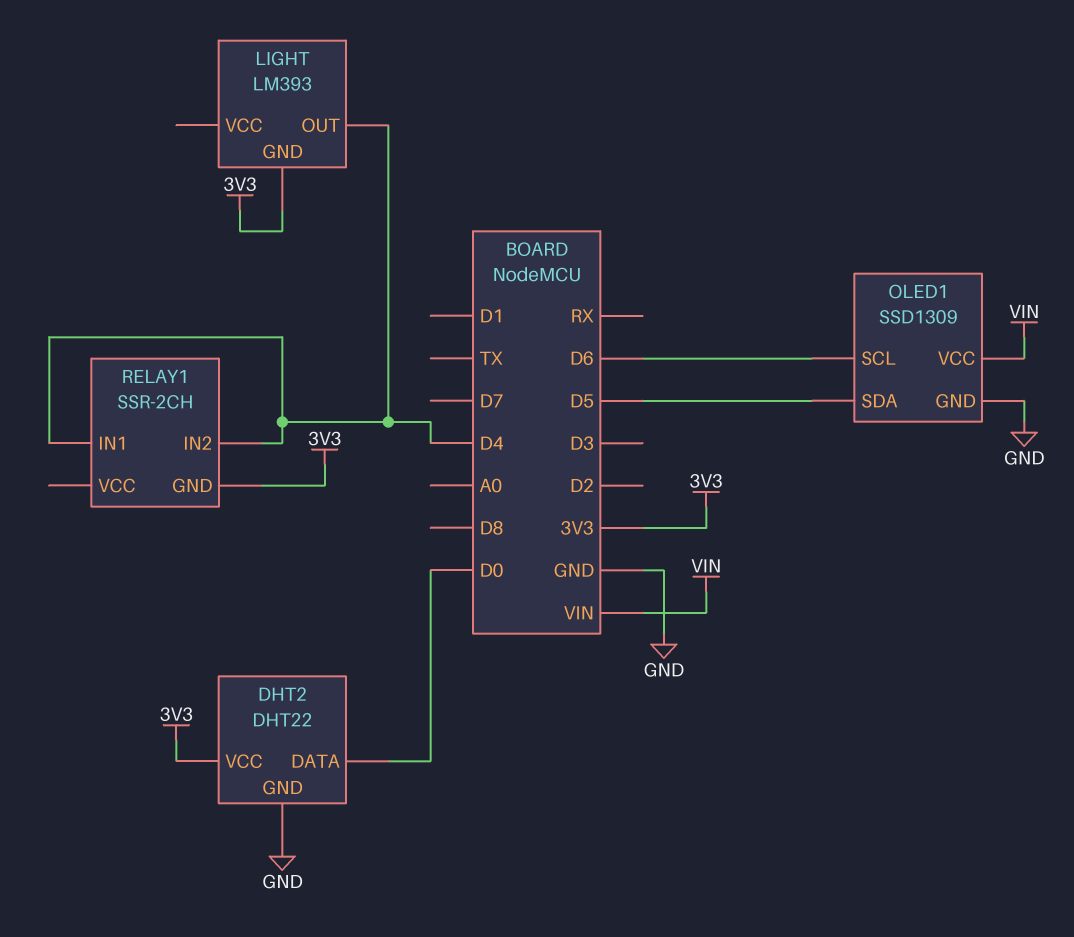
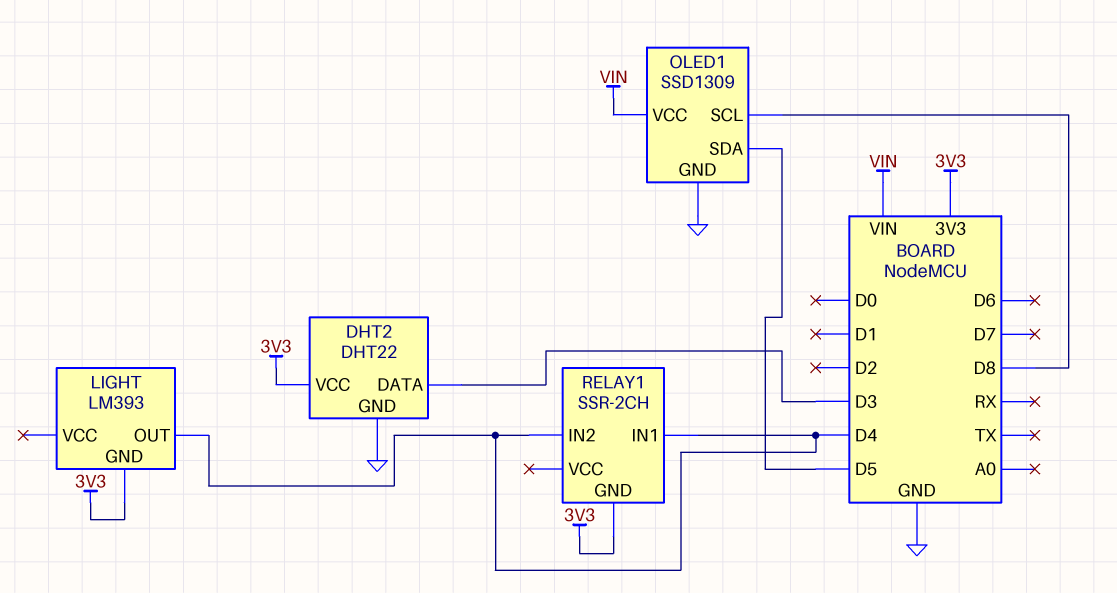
DHT2 pin DATA: D0 -> D3
OLED1 pin SCL: D6 -> D8

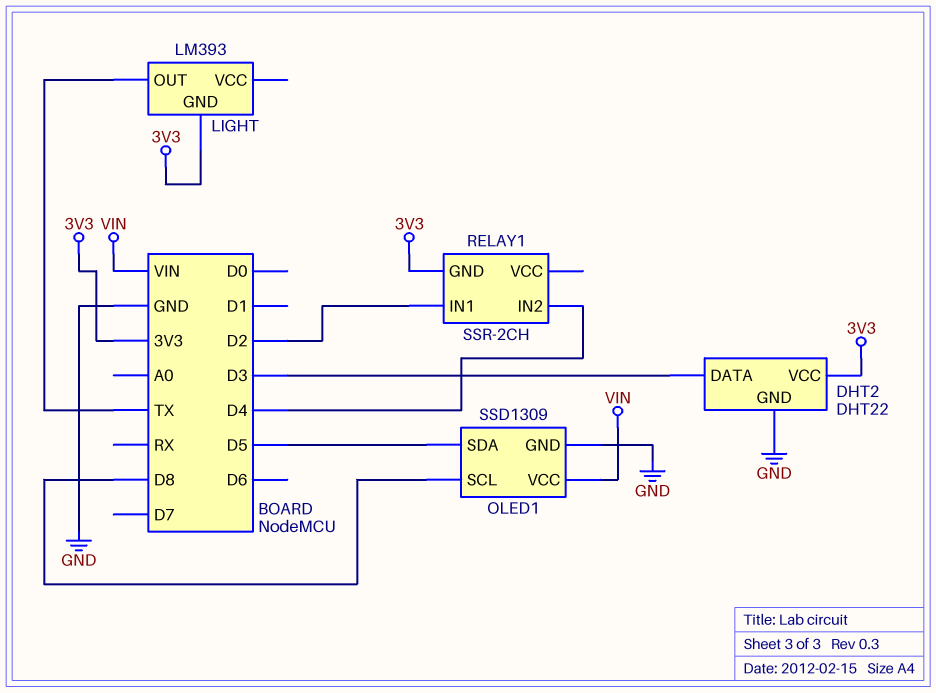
LIGHT pin OUT: D4 -> TX
RELAY1 pin IN1: D4 -> D2

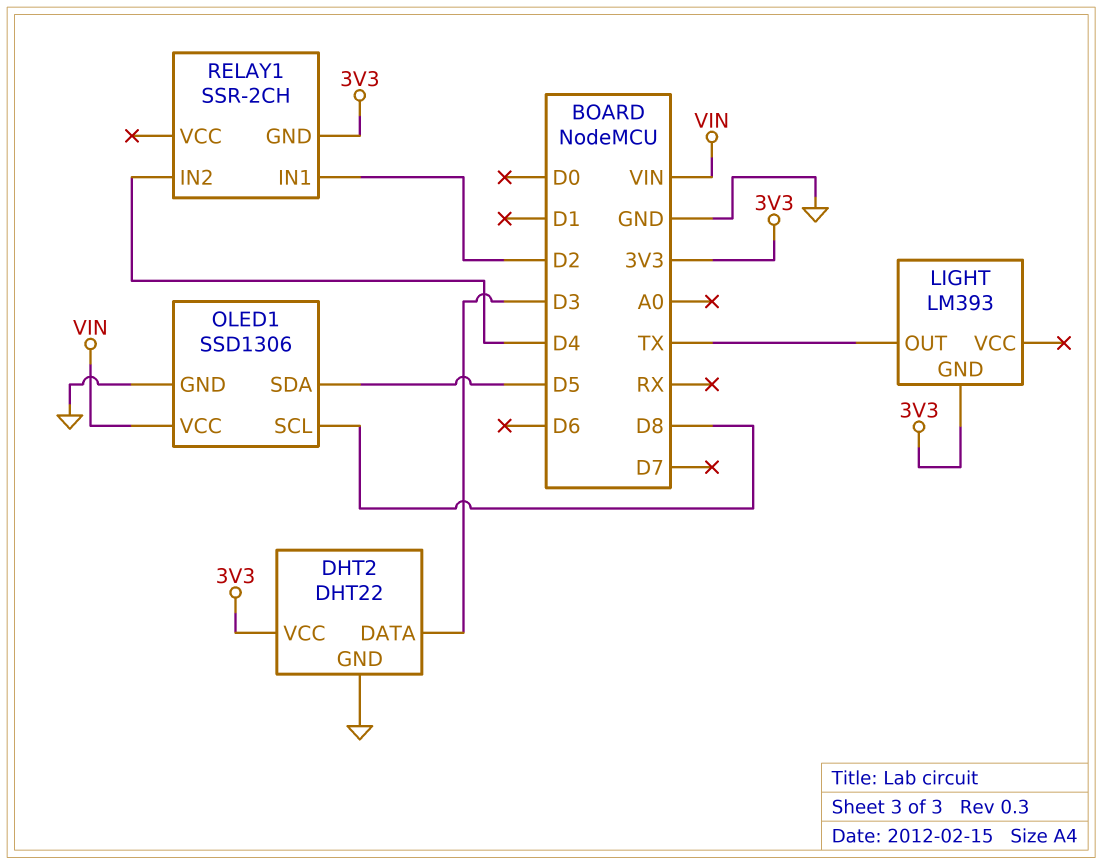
OLED1: SSD1309 -> SSD1306

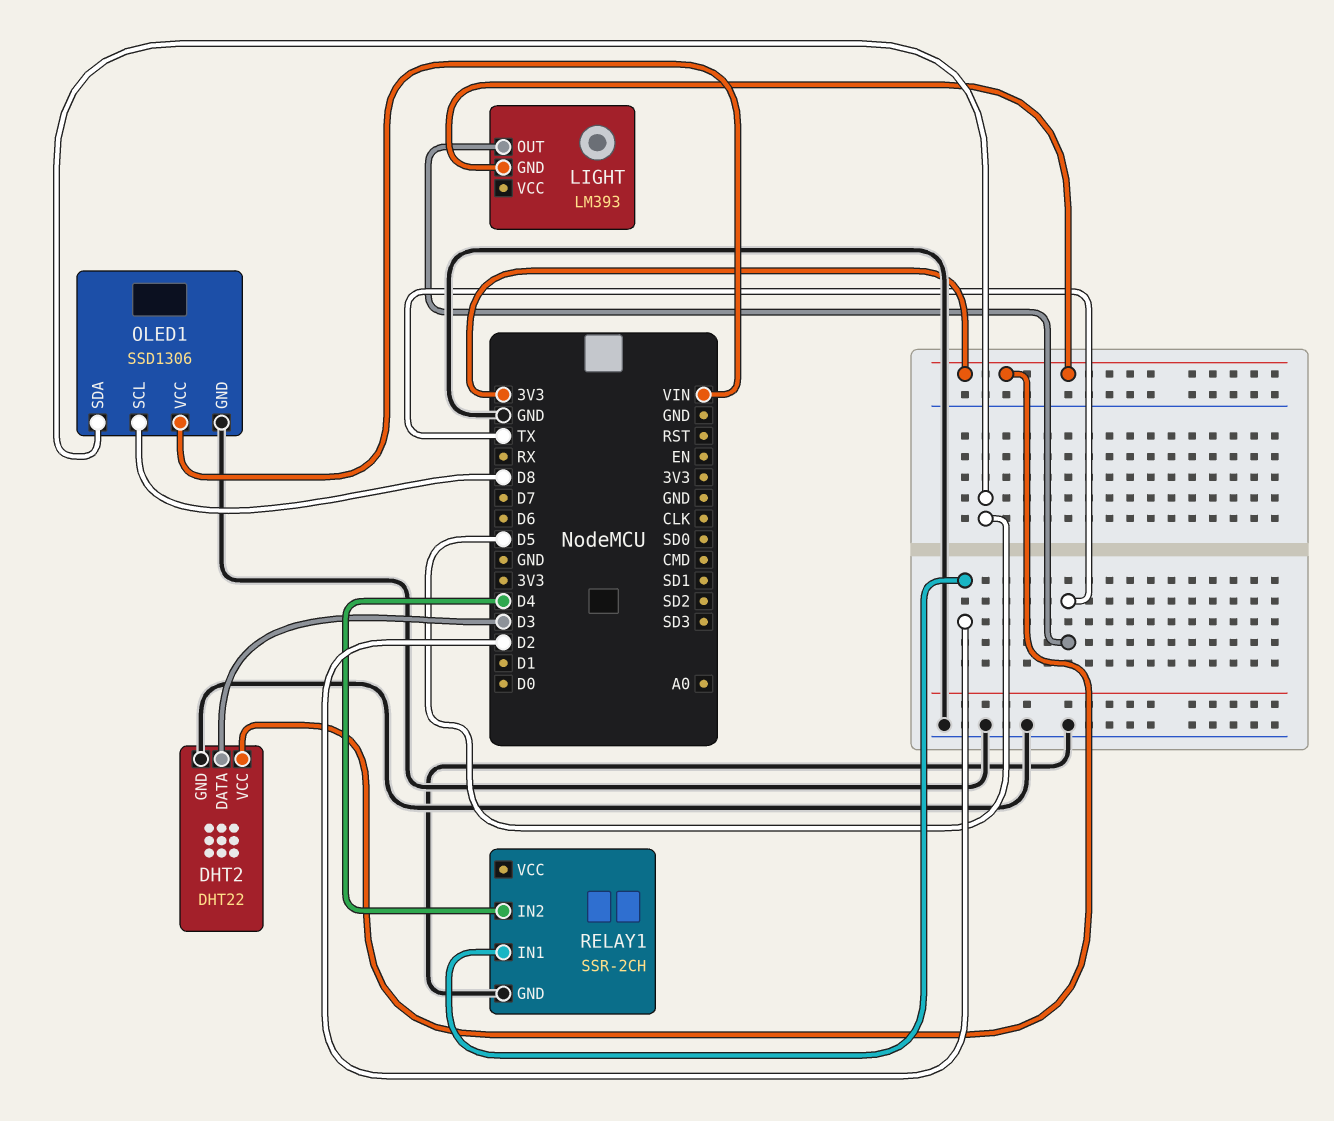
RELAY1 pin GND: 3V3 -> GND

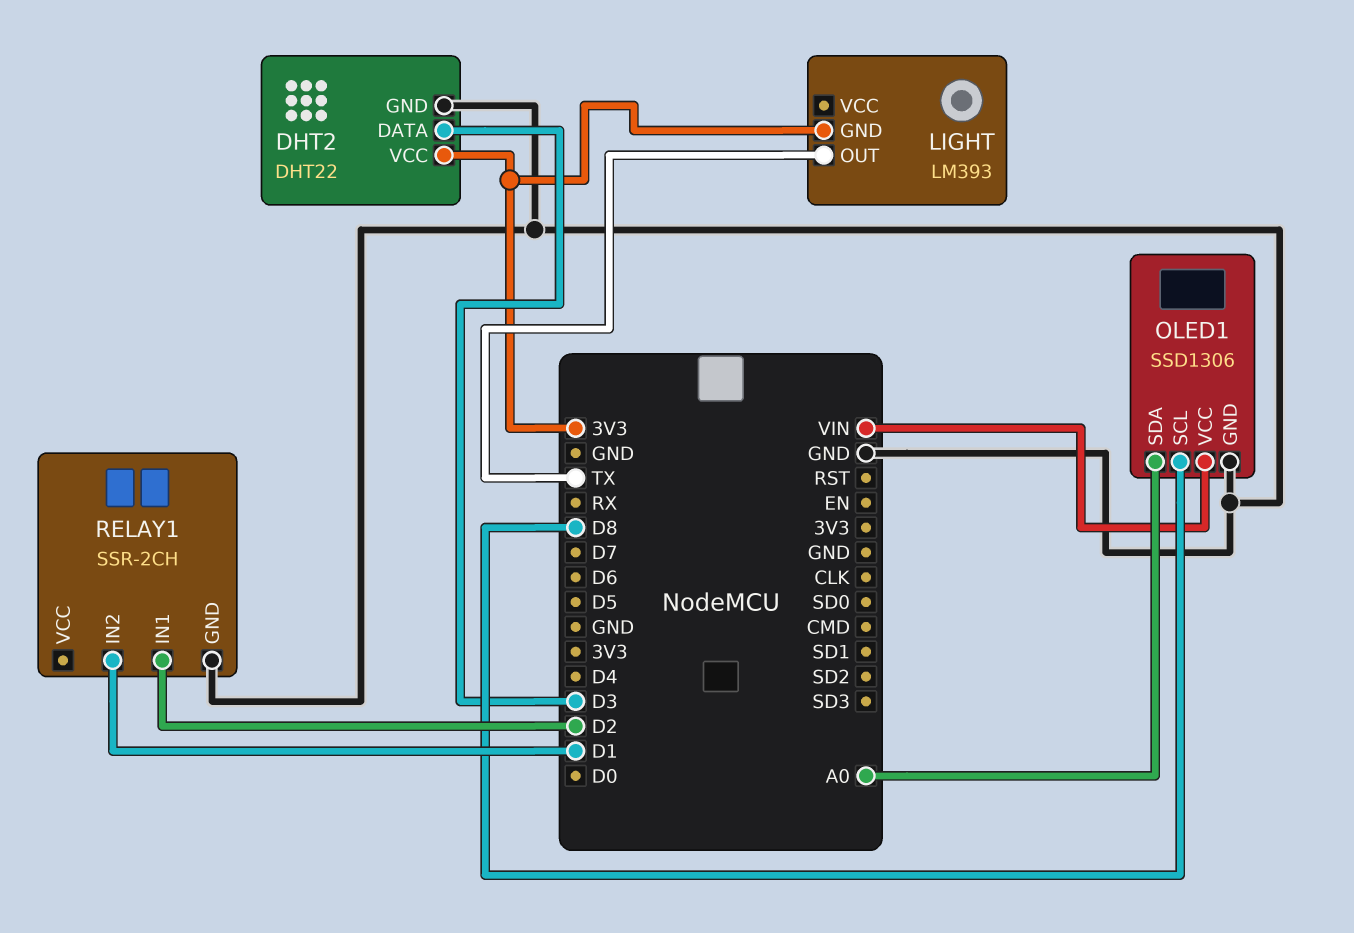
OLED1 pin SDA: D5 -> A0
RELAY1 pin IN2: D4 -> D1

